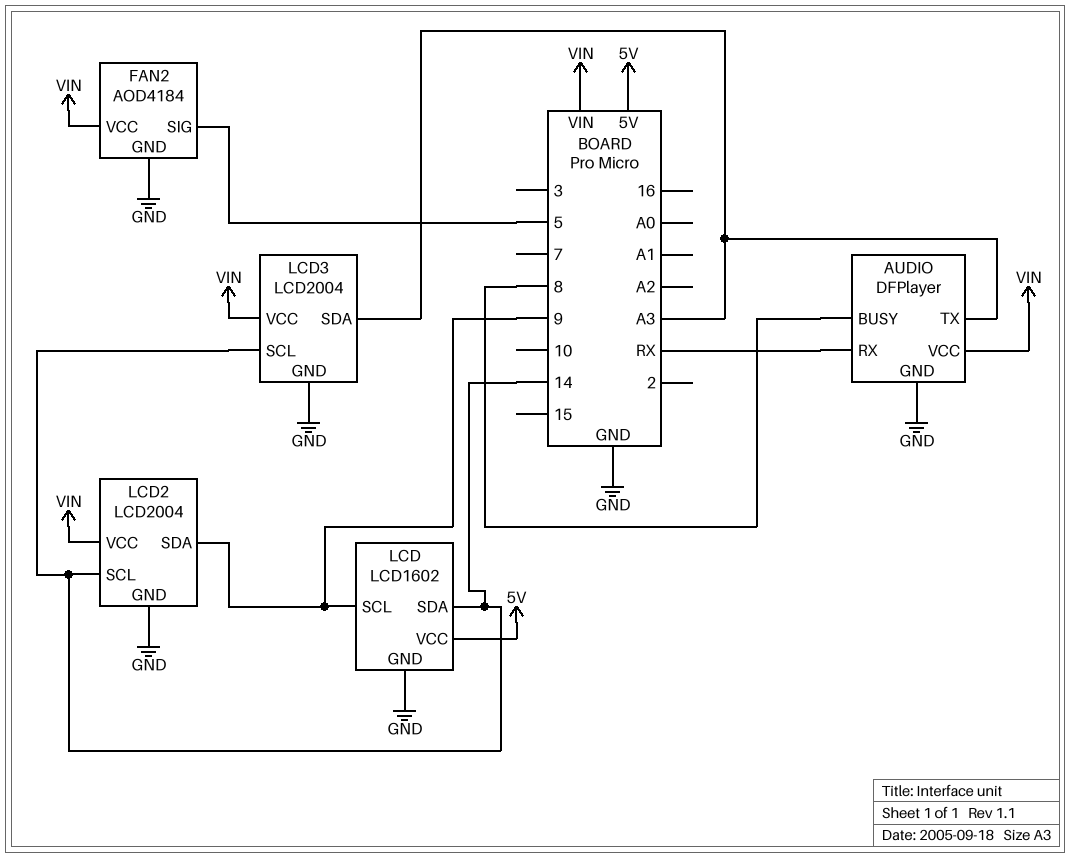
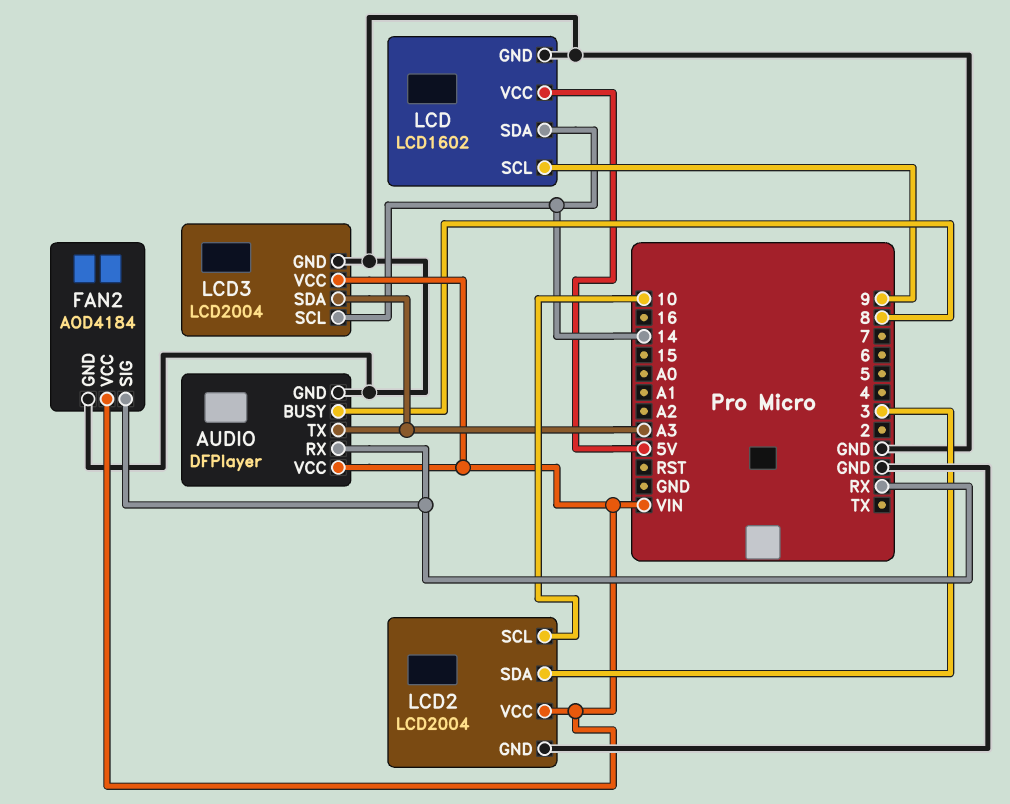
FAN2 pin SIG: 5 -> RX
LCD2 pin SCL: 14 -> 10
LCD2 pin SDA: 9 -> 3

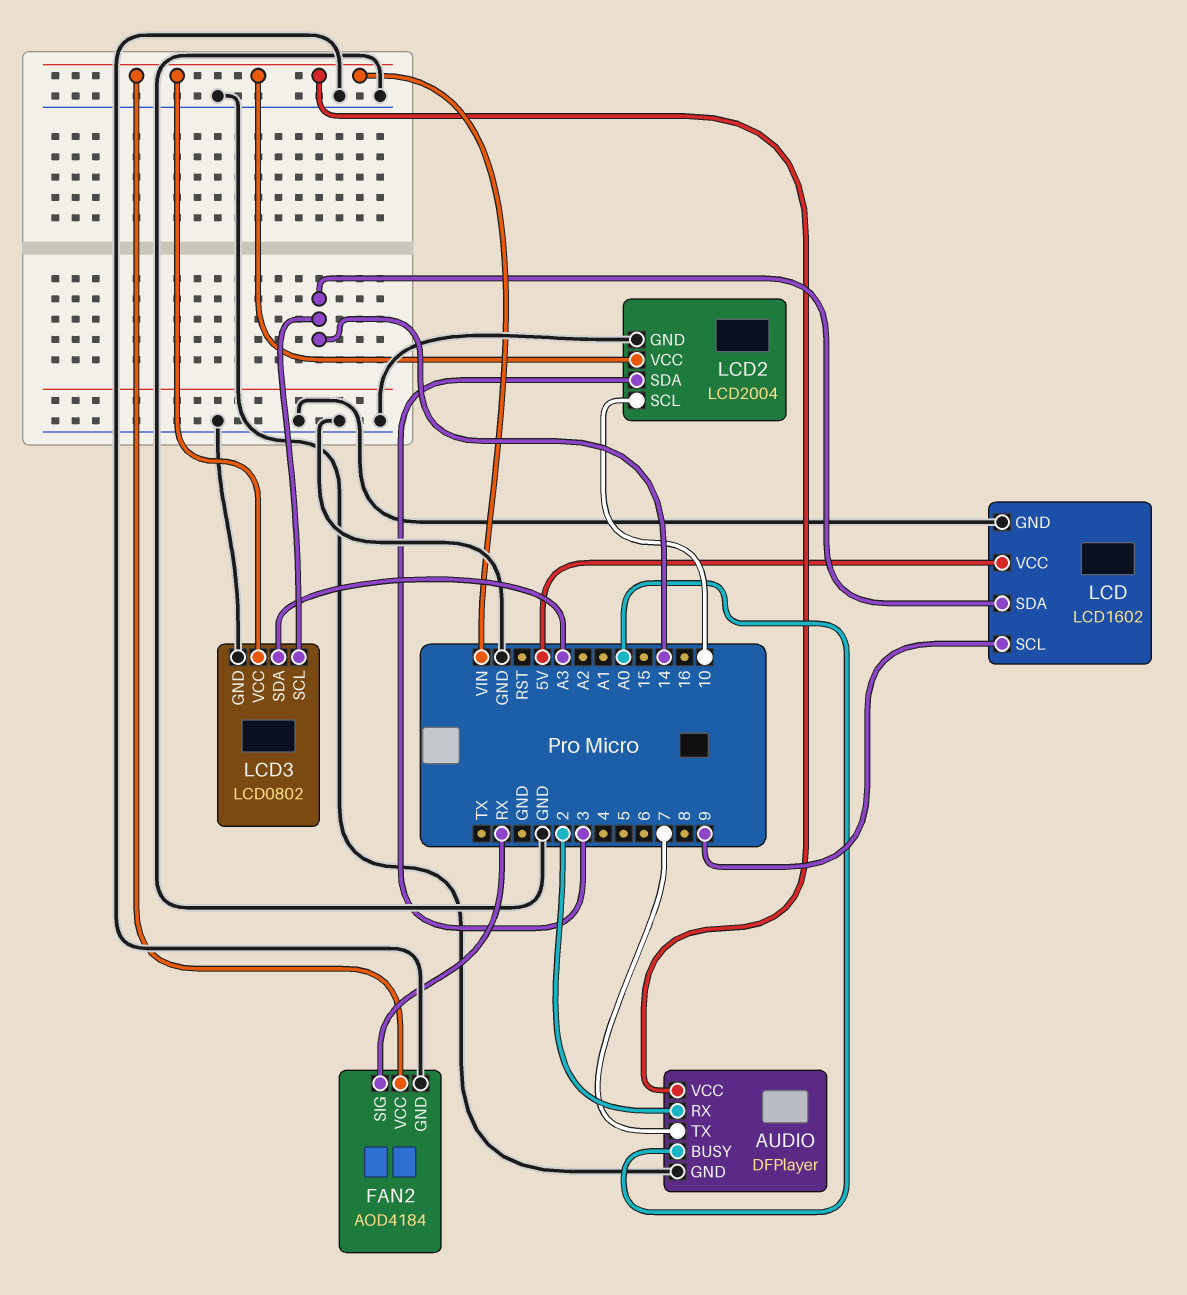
AUDIO pin BUSY: 8 -> A0
AUDIO pin RX: RX -> 2
AUDIO pin TX: A3 -> 7
LCD3: LCD2004 -> LCD0802

